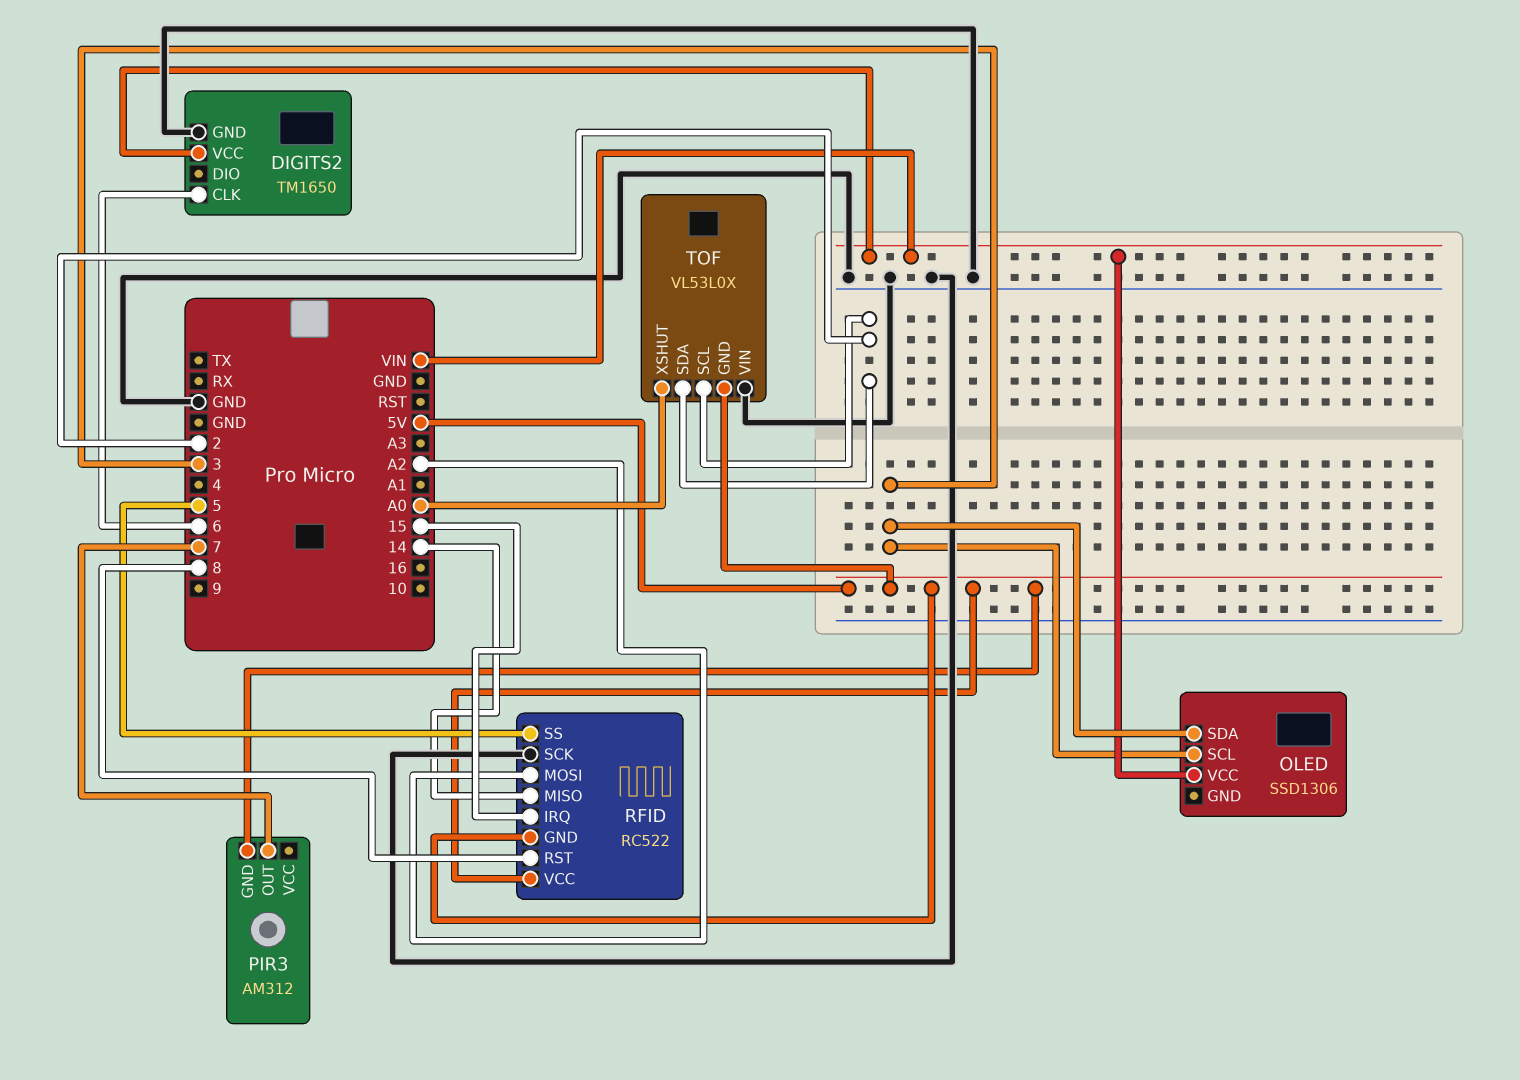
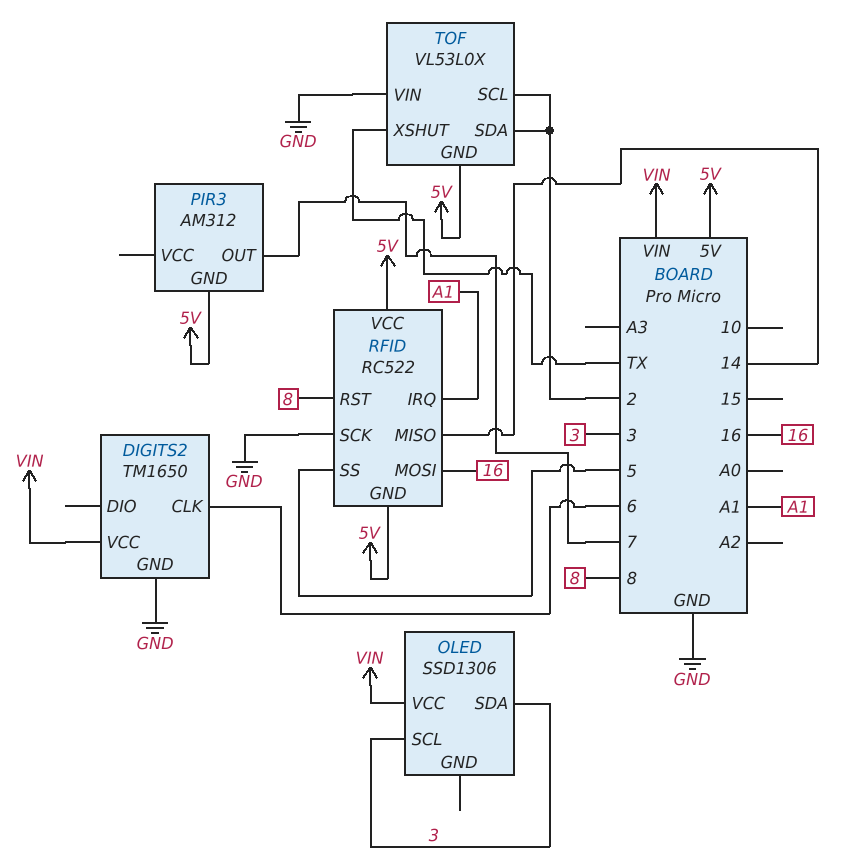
RFID pin IRQ: 15 -> A1
RFID pin MOSI: A2 -> 16
TOF pin XSHUT: A0 -> TX

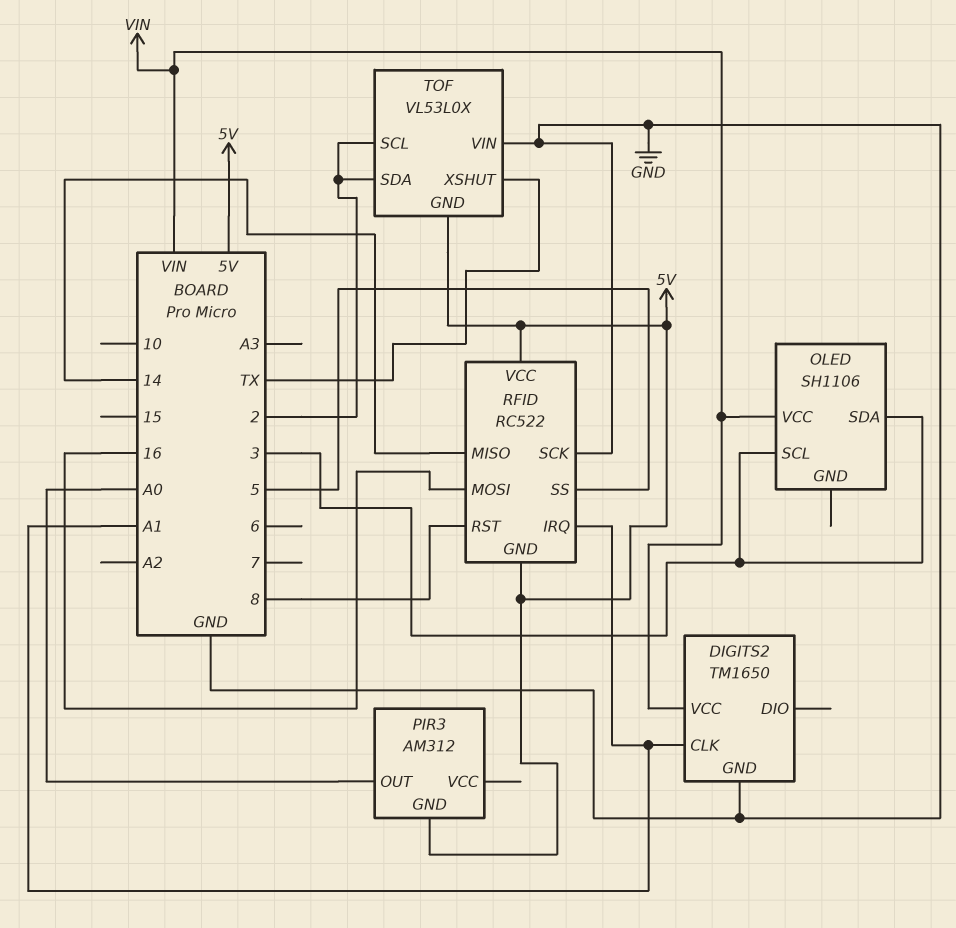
DIGITS2 pin CLK: 6 -> A1
OLED: SSD1306 -> SH1106
PIR3 pin OUT: 7 -> A0

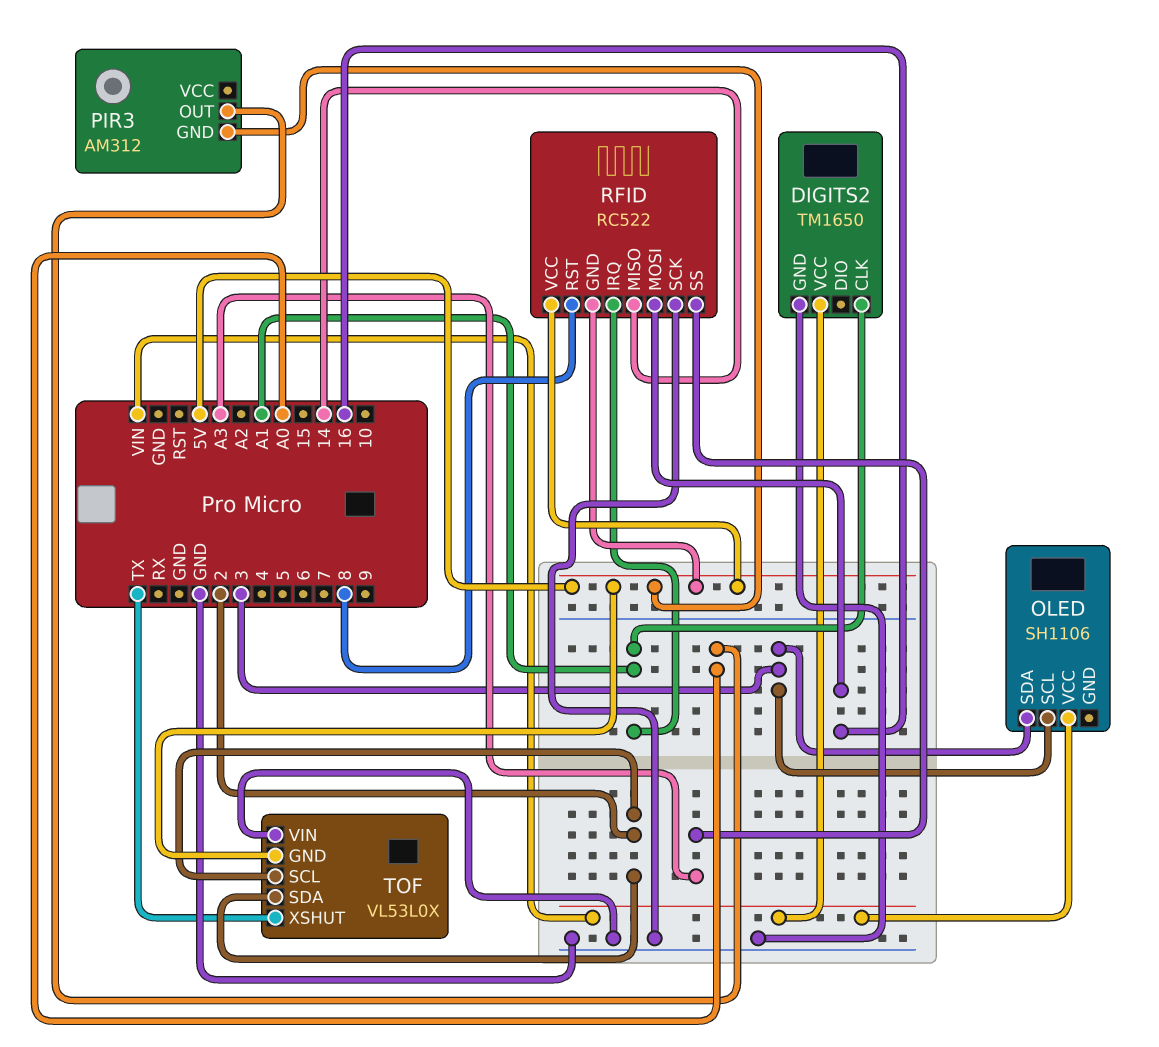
RFID pin SS: 5 -> A3

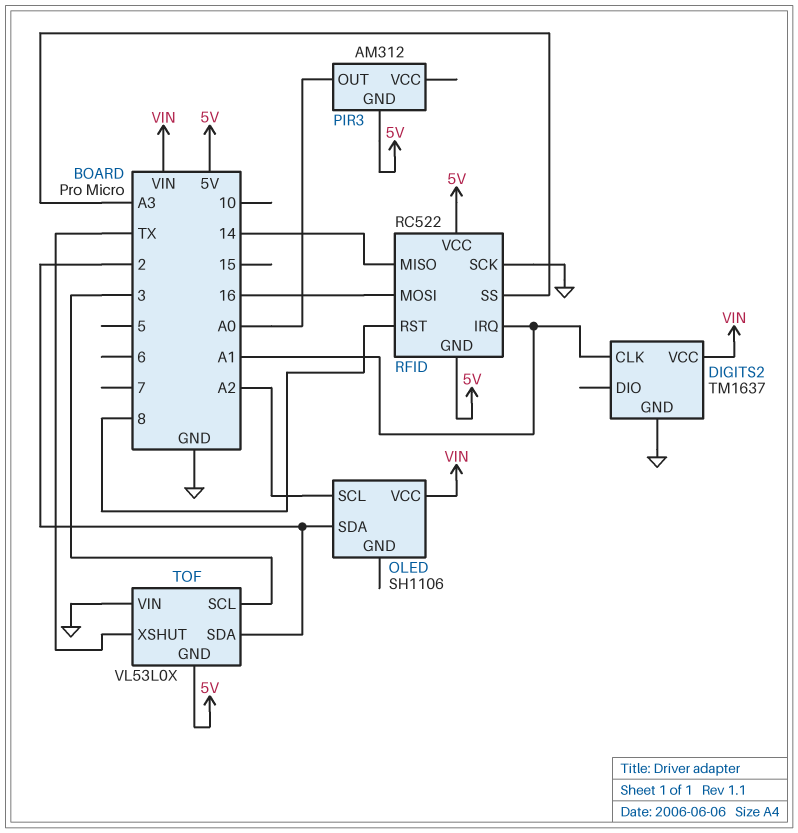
DIGITS2: TM1650 -> TM1637
OLED pin SCL: 3 -> A2
OLED pin SDA: 3 -> 2
TOF pin SCL: 2 -> 3

